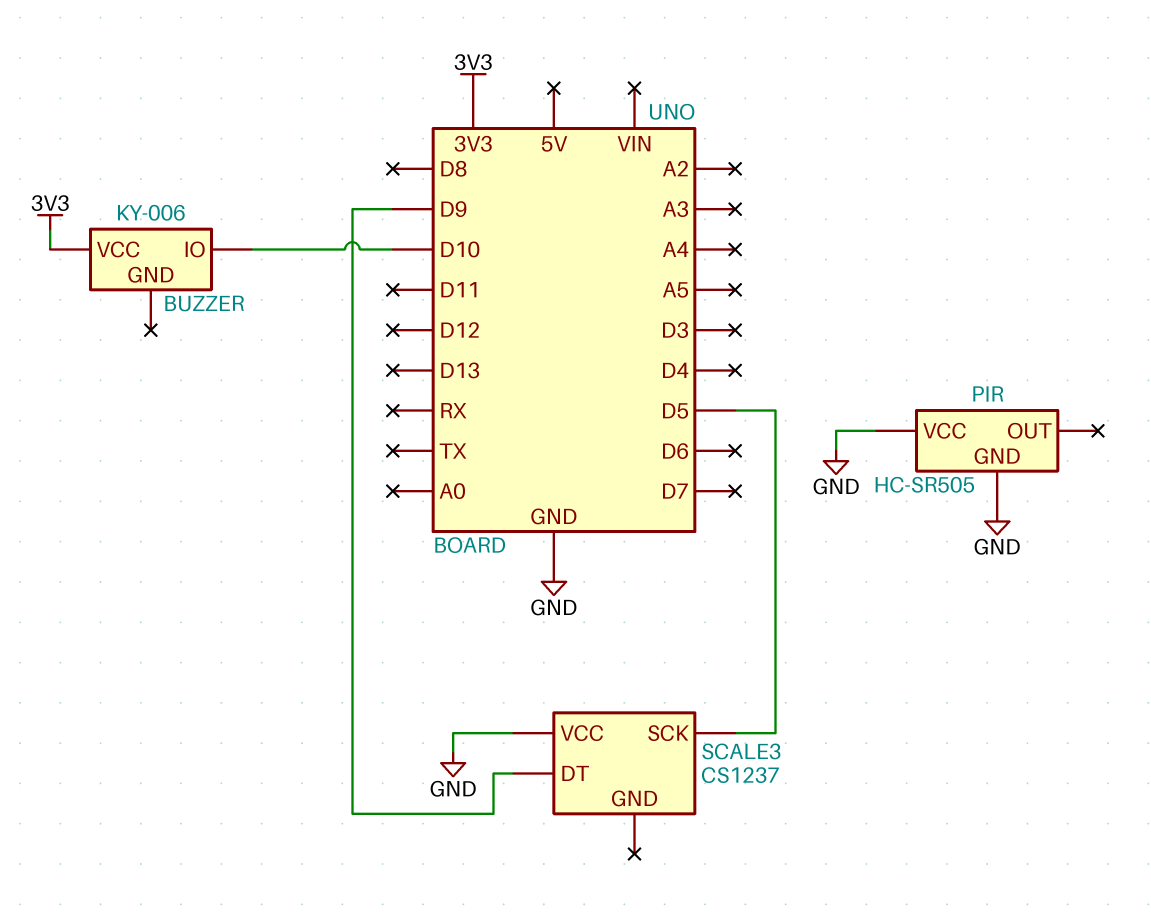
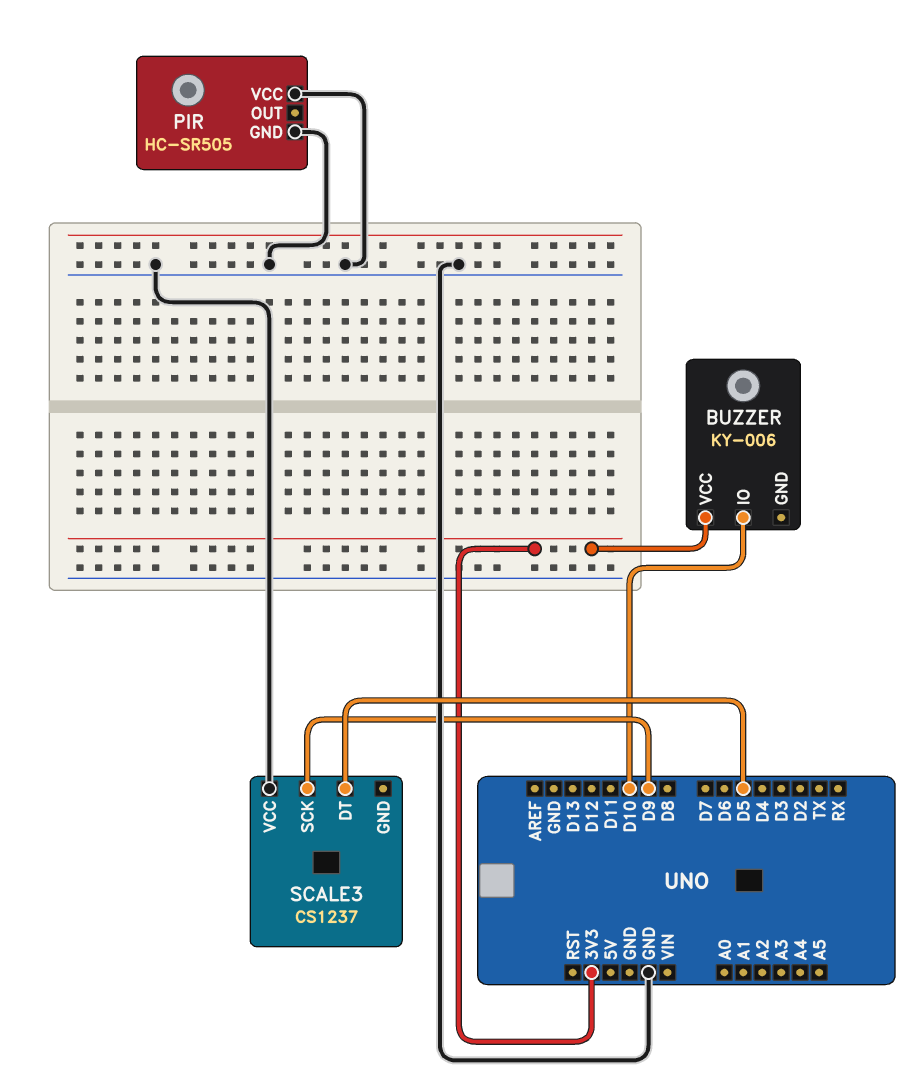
SCALE3 pin DT: D9 -> D5
SCALE3 pin SCK: D5 -> D9

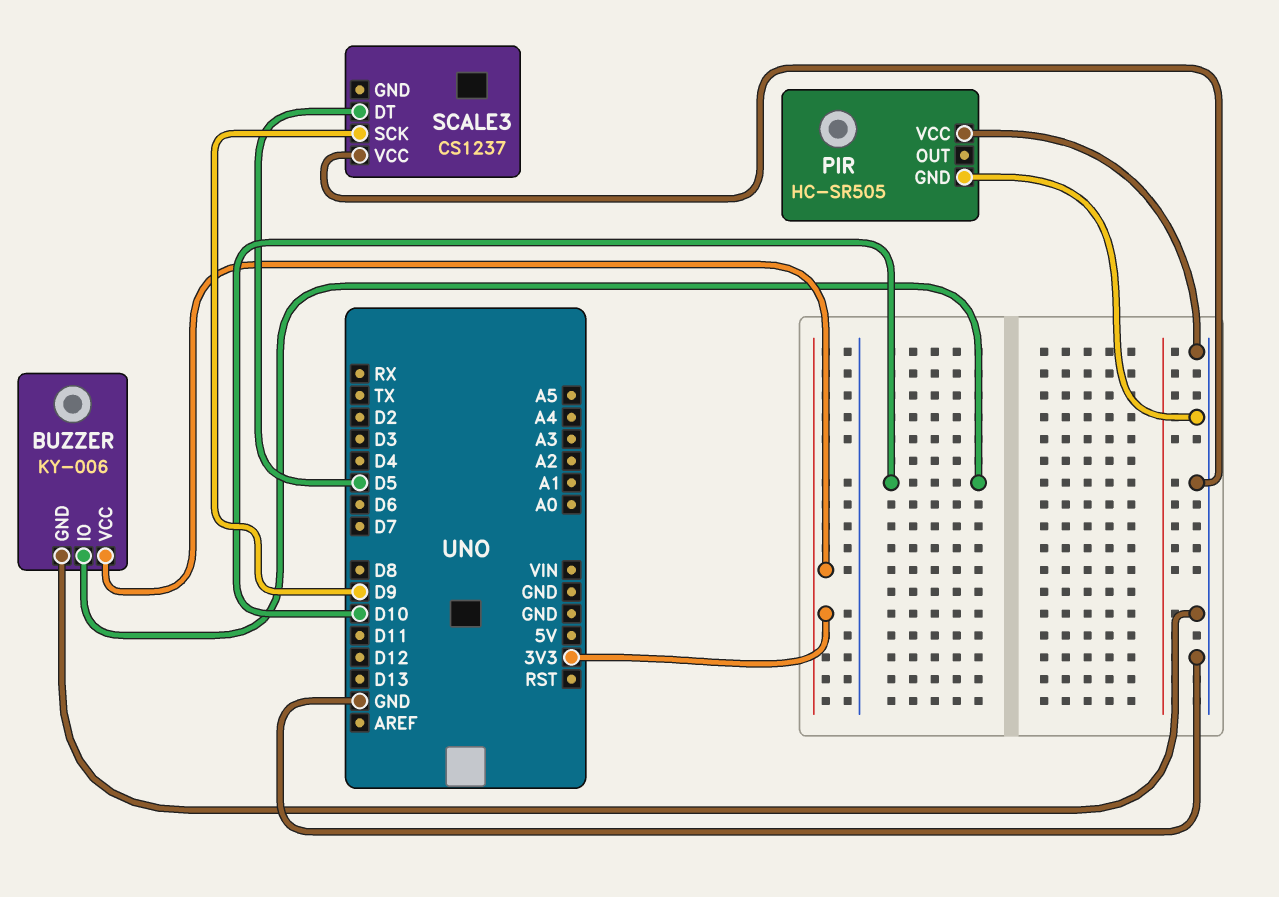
BUZZER pin GND: none -> GND

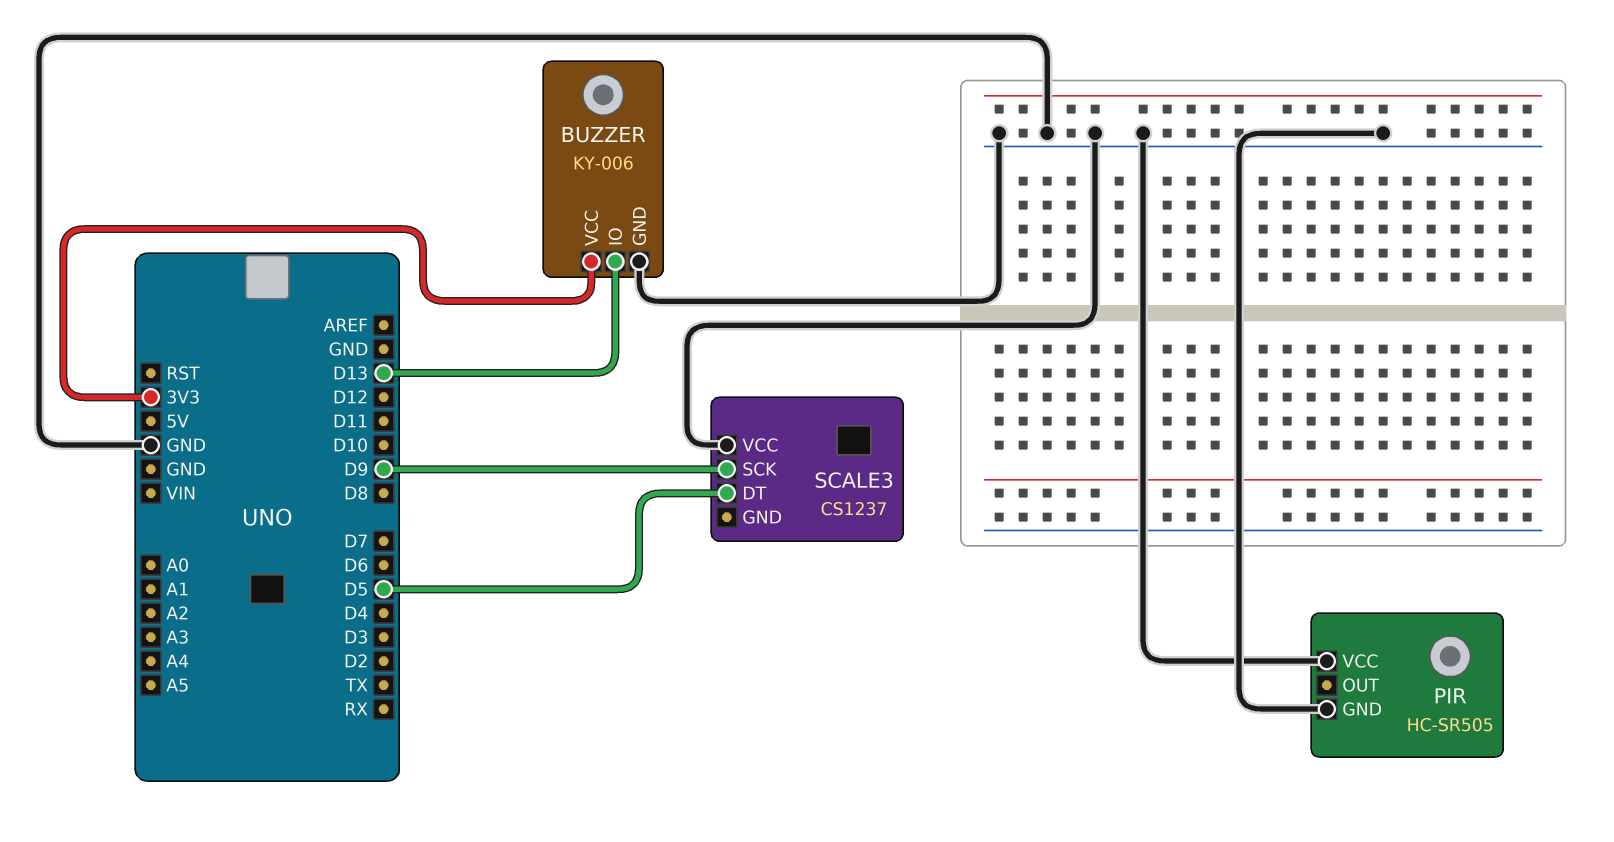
BUZZER pin IO: D10 -> D13

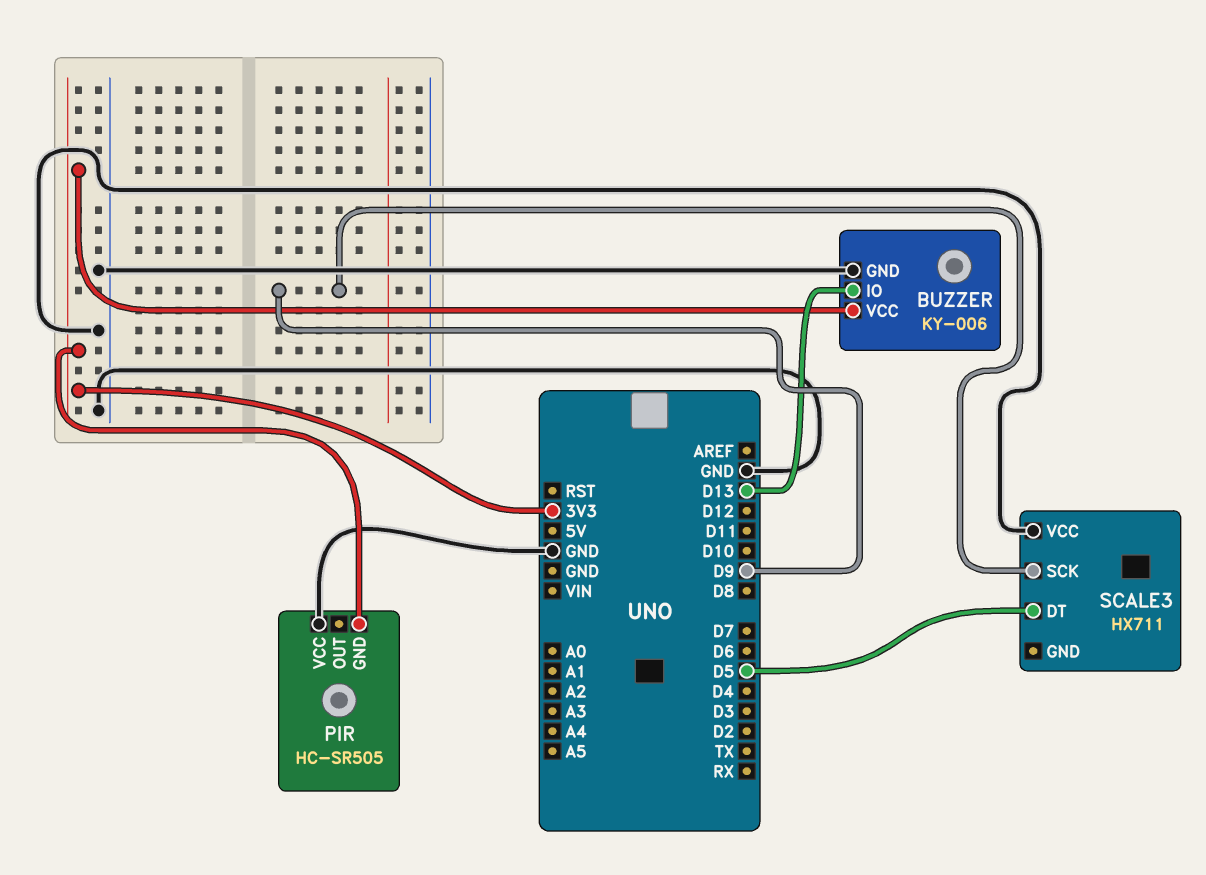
PIR pin GND: GND -> 3V3
SCALE3: CS1237 -> HX711

